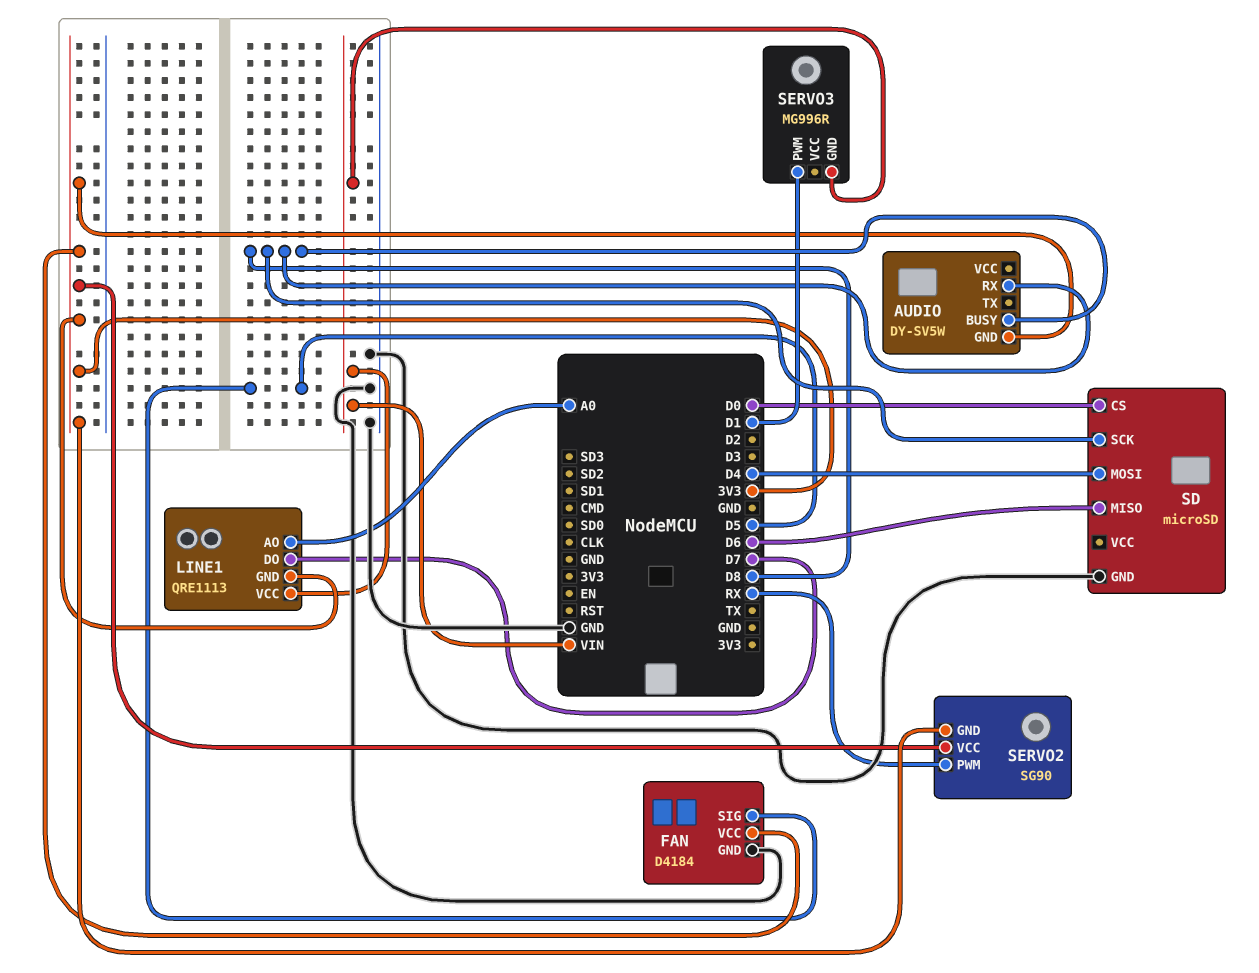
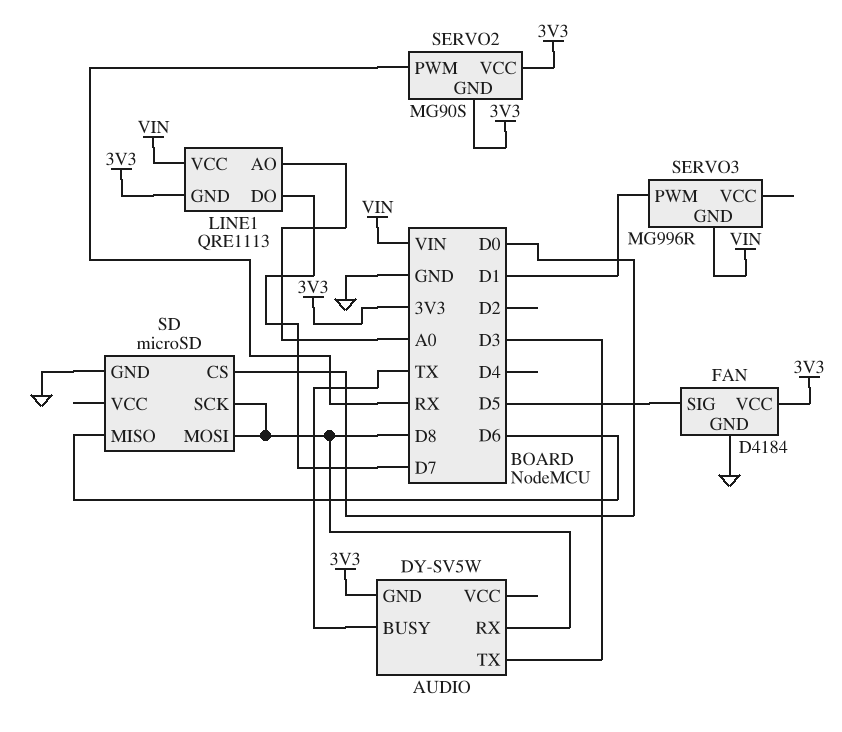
AUDIO pin BUSY: D8 -> TX
AUDIO pin TX: none -> D3
SD pin MOSI: D4 -> D8
SERVO2: SG90 -> MG90S

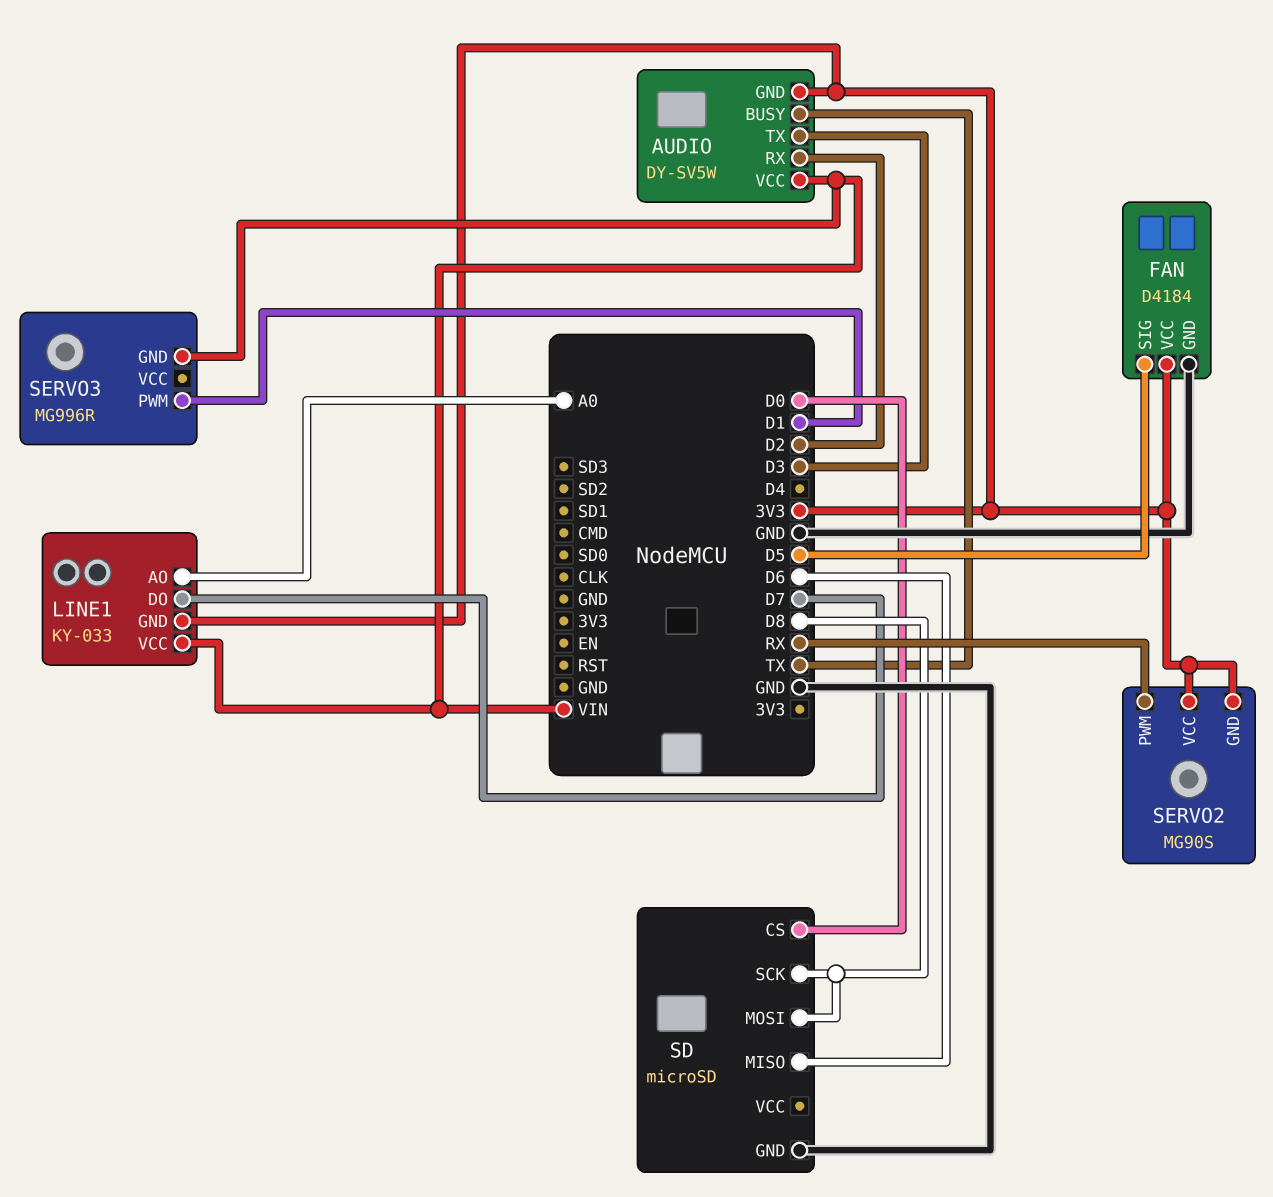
AUDIO pin RX: D8 -> D2
AUDIO pin VCC: none -> VIN
LINE1: QRE1113 -> KY-033

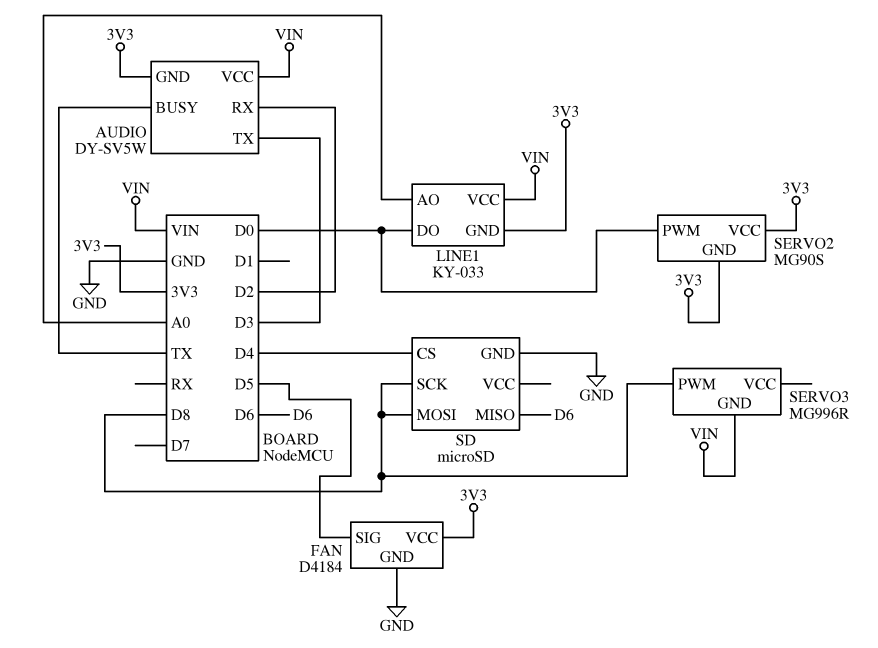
LINE1 pin DO: D7 -> D0
SD pin CS: D0 -> D4
SERVO2 pin PWM: RX -> D0
SERVO3 pin PWM: D1 -> D8

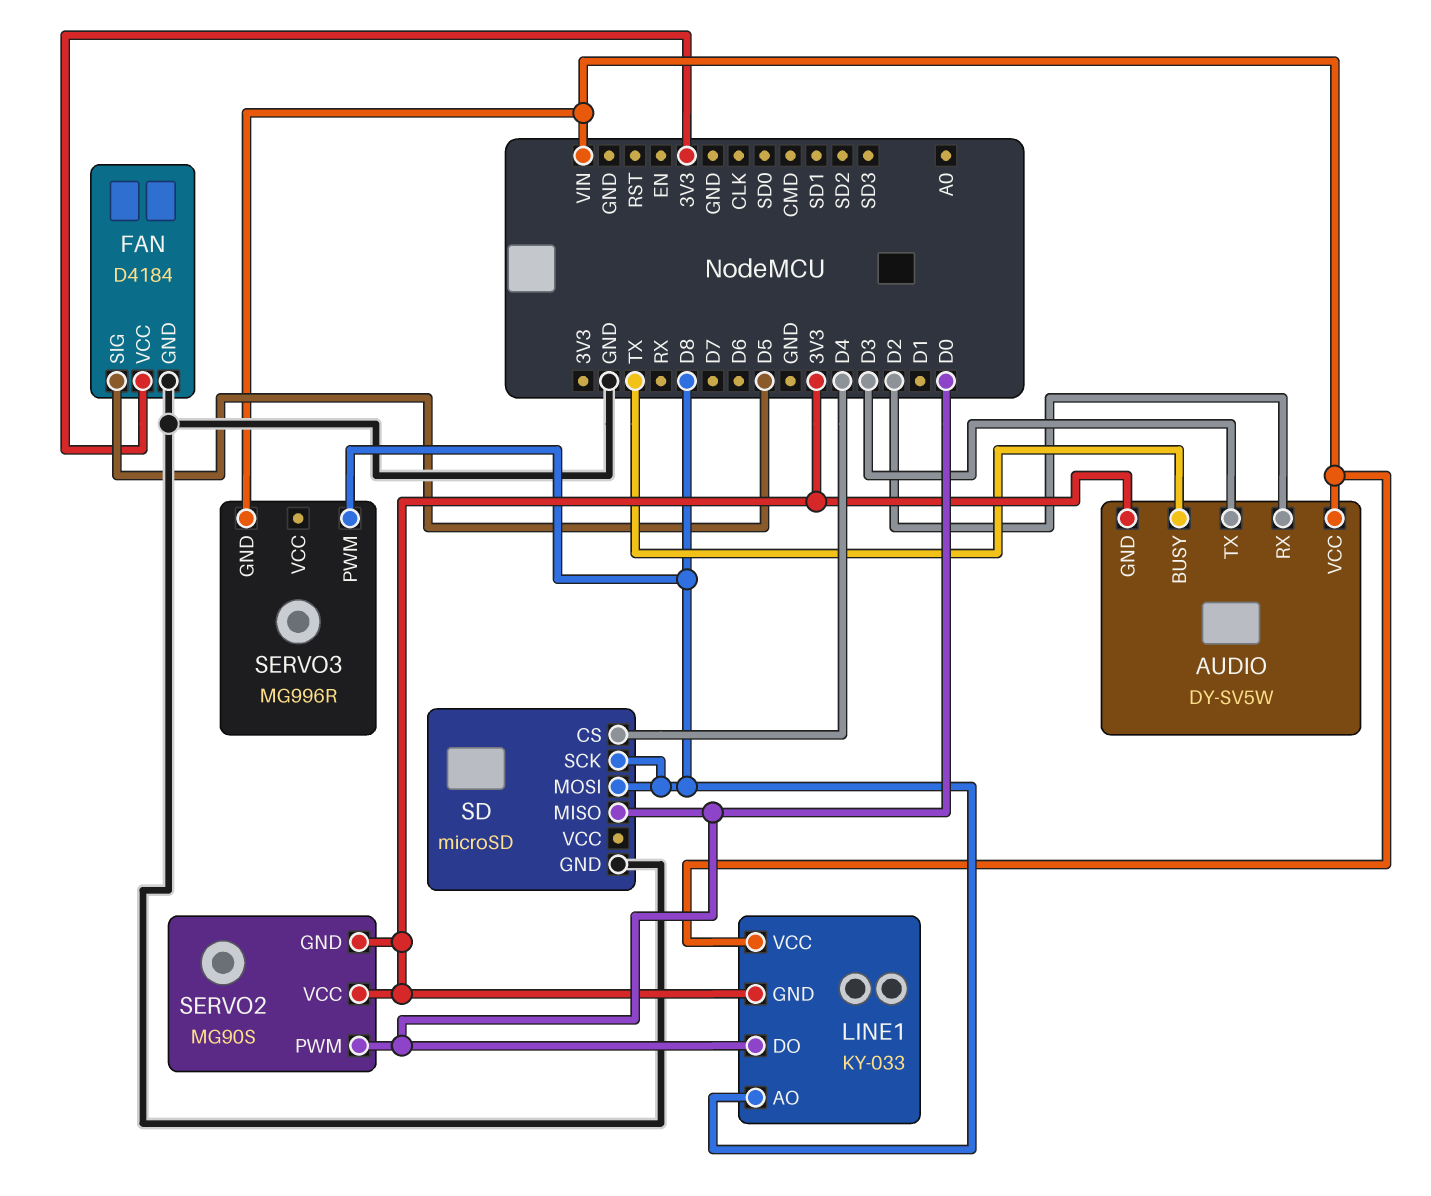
LINE1 pin AO: A0 -> D8
SD pin MISO: D6 -> D0

